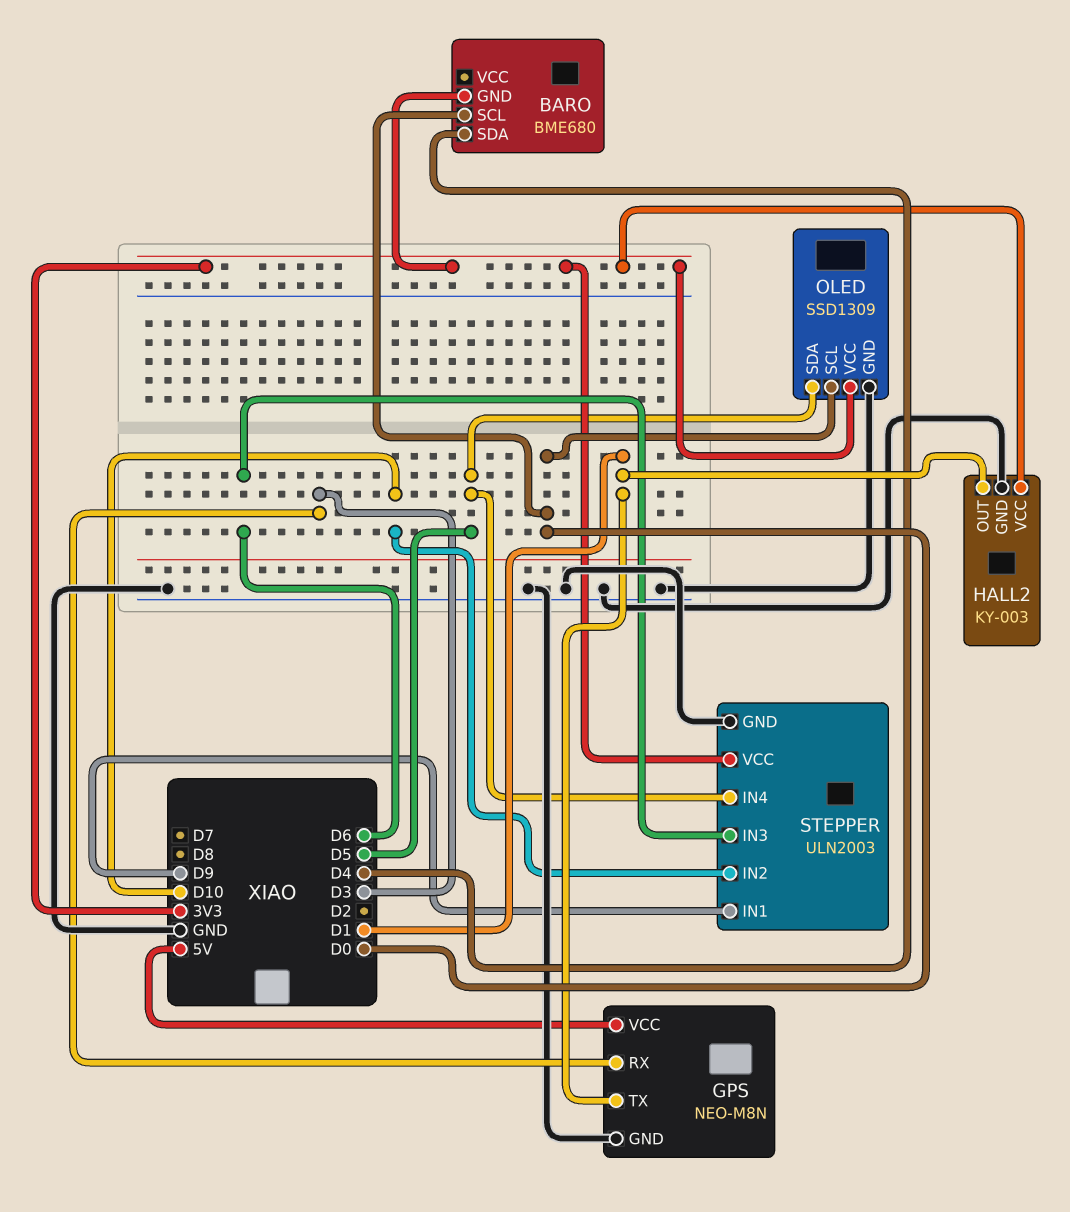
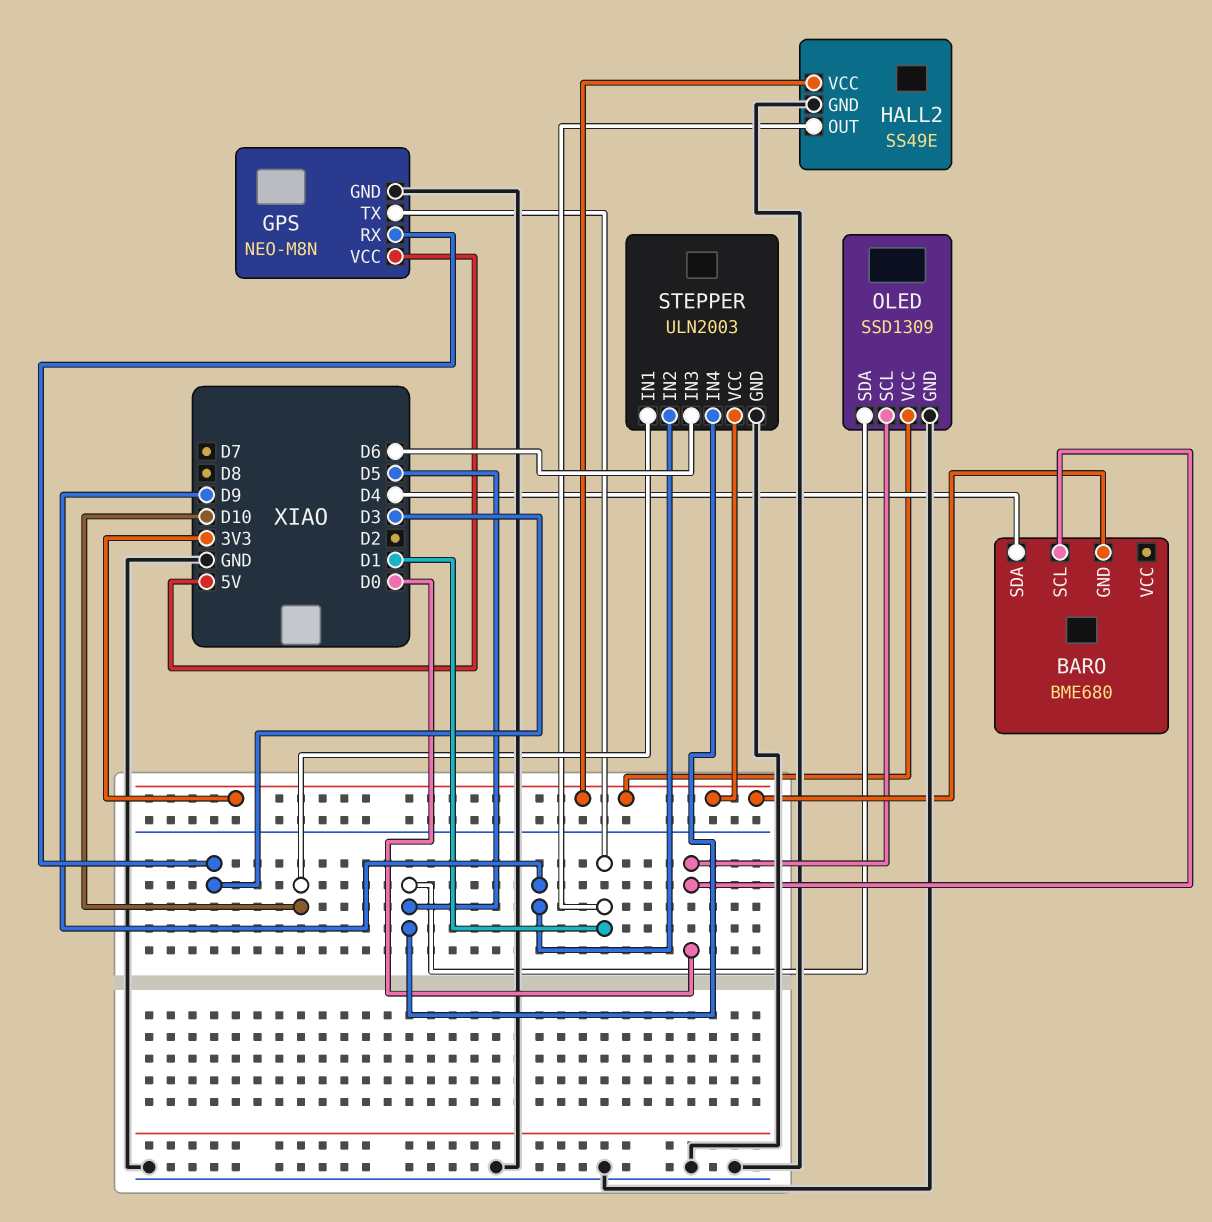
HALL2: KY-003 -> SS49E
STEPPER pin IN1: D9 -> D10
STEPPER pin IN2: D10 -> D9

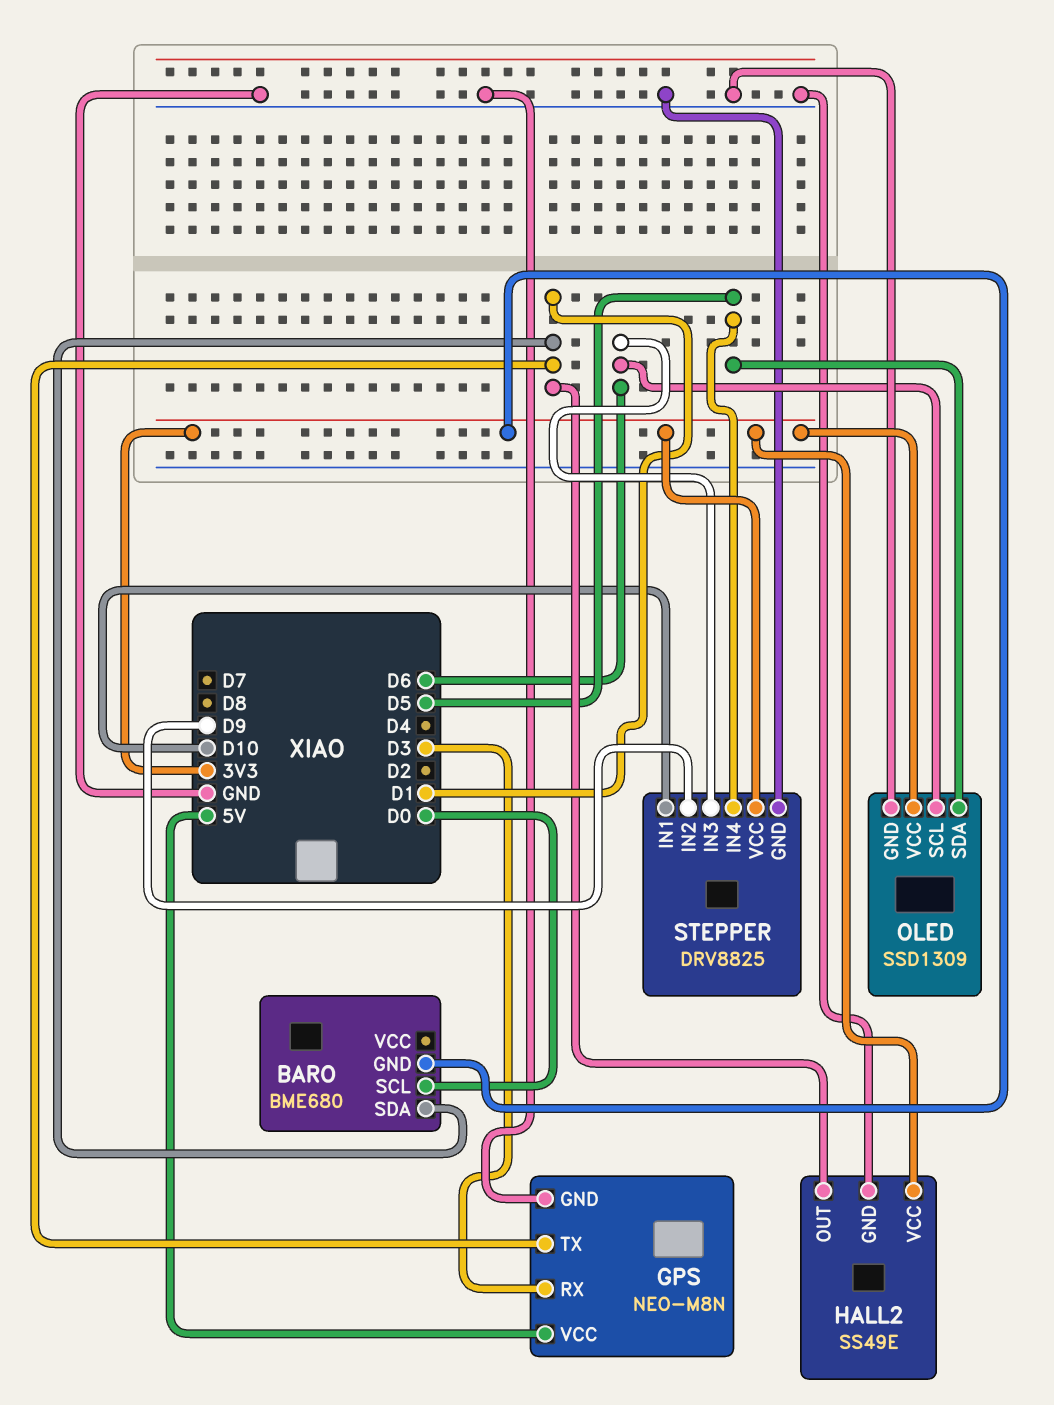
BARO pin SDA: D4 -> D1
OLED pin SCL: D0 -> D6
STEPPER: ULN2003 -> DRV8825

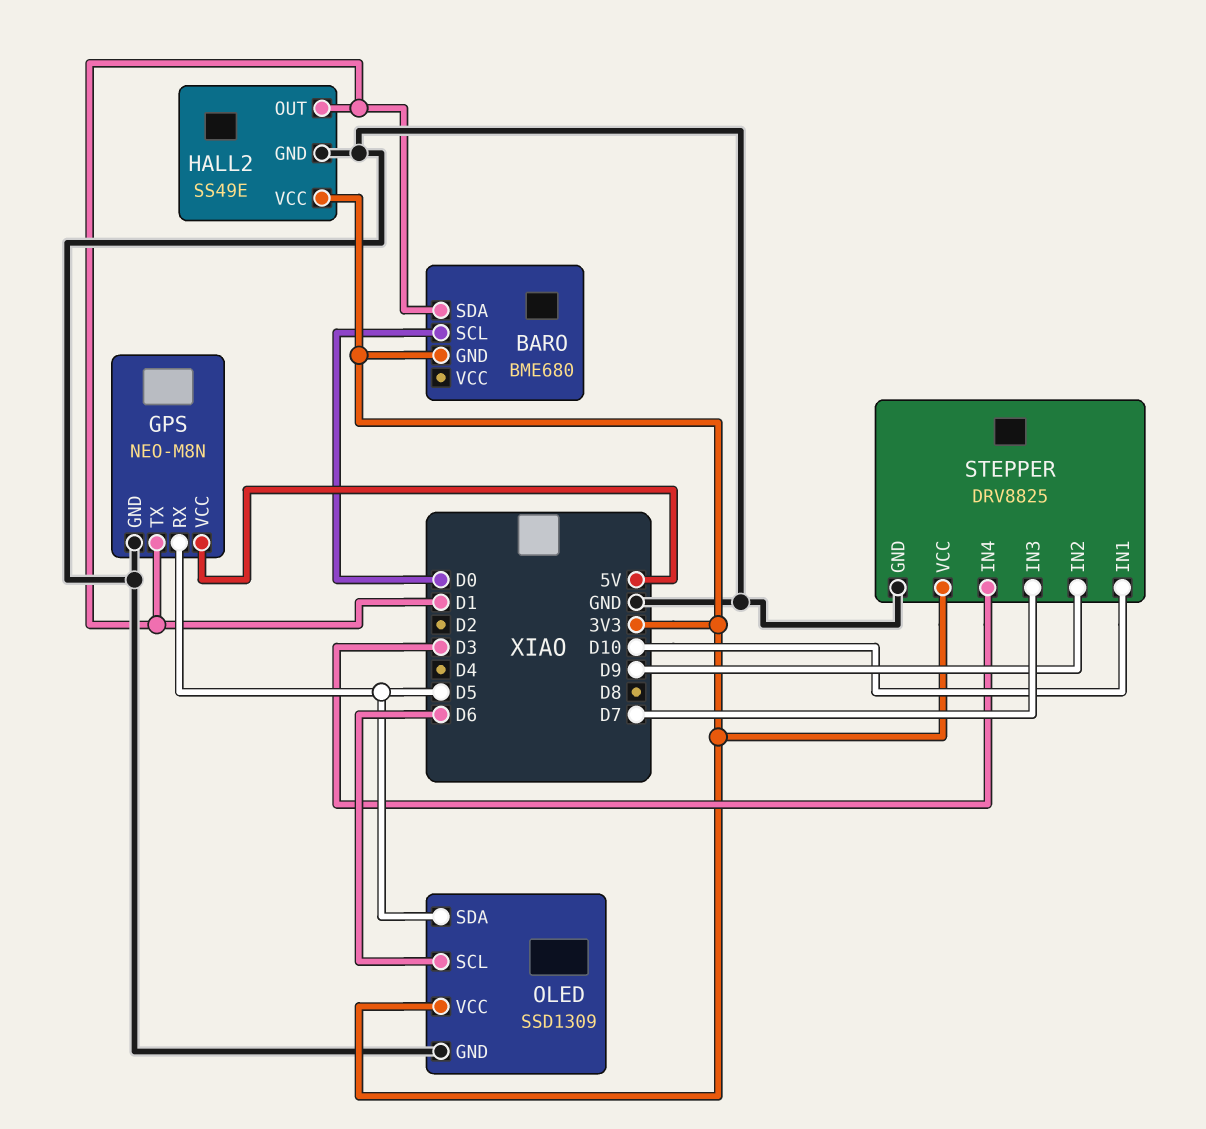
GPS pin RX: D3 -> D5
STEPPER pin IN3: D6 -> D7
STEPPER pin IN4: D5 -> D3

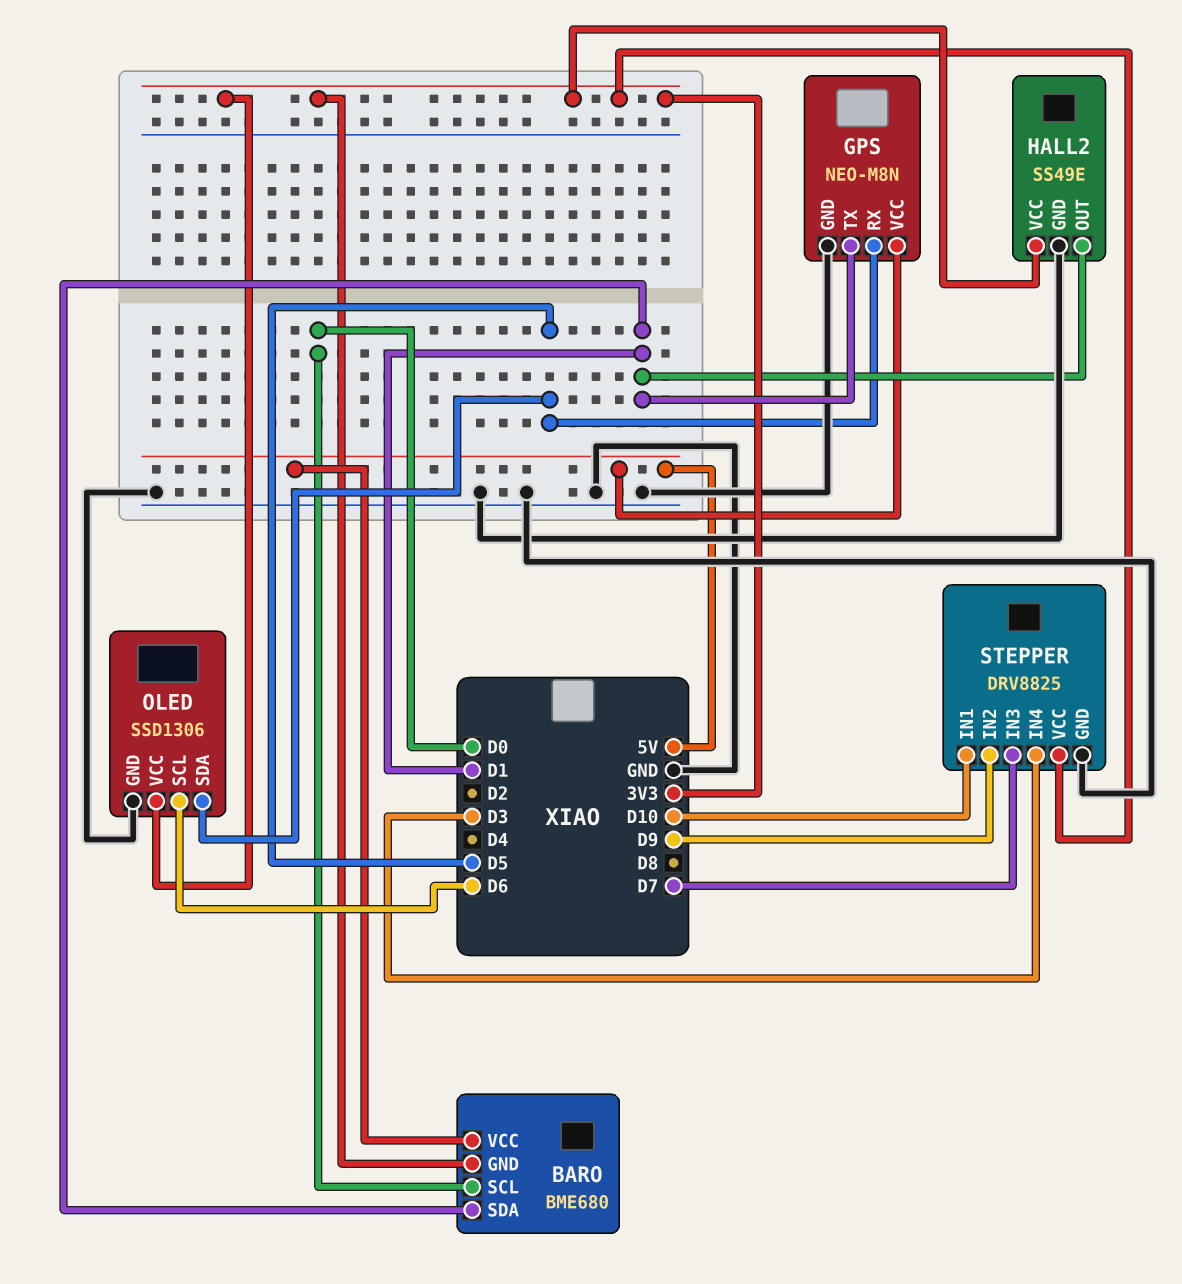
BARO pin VCC: none -> 5V
OLED: SSD1309 -> SSD1306

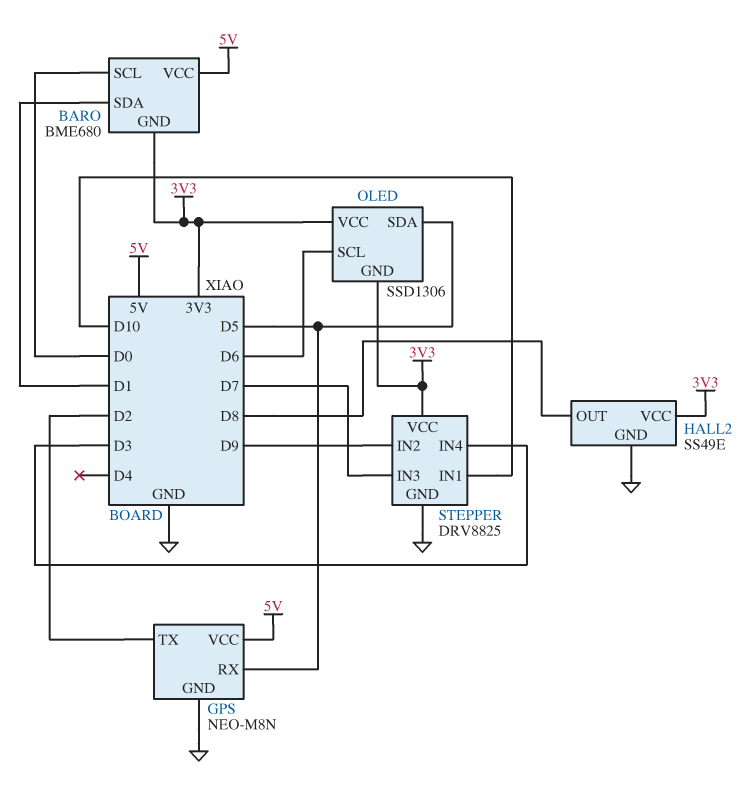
GPS pin TX: D1 -> D2
HALL2 pin OUT: D1 -> D8
OLED pin GND: GND -> 3V3

